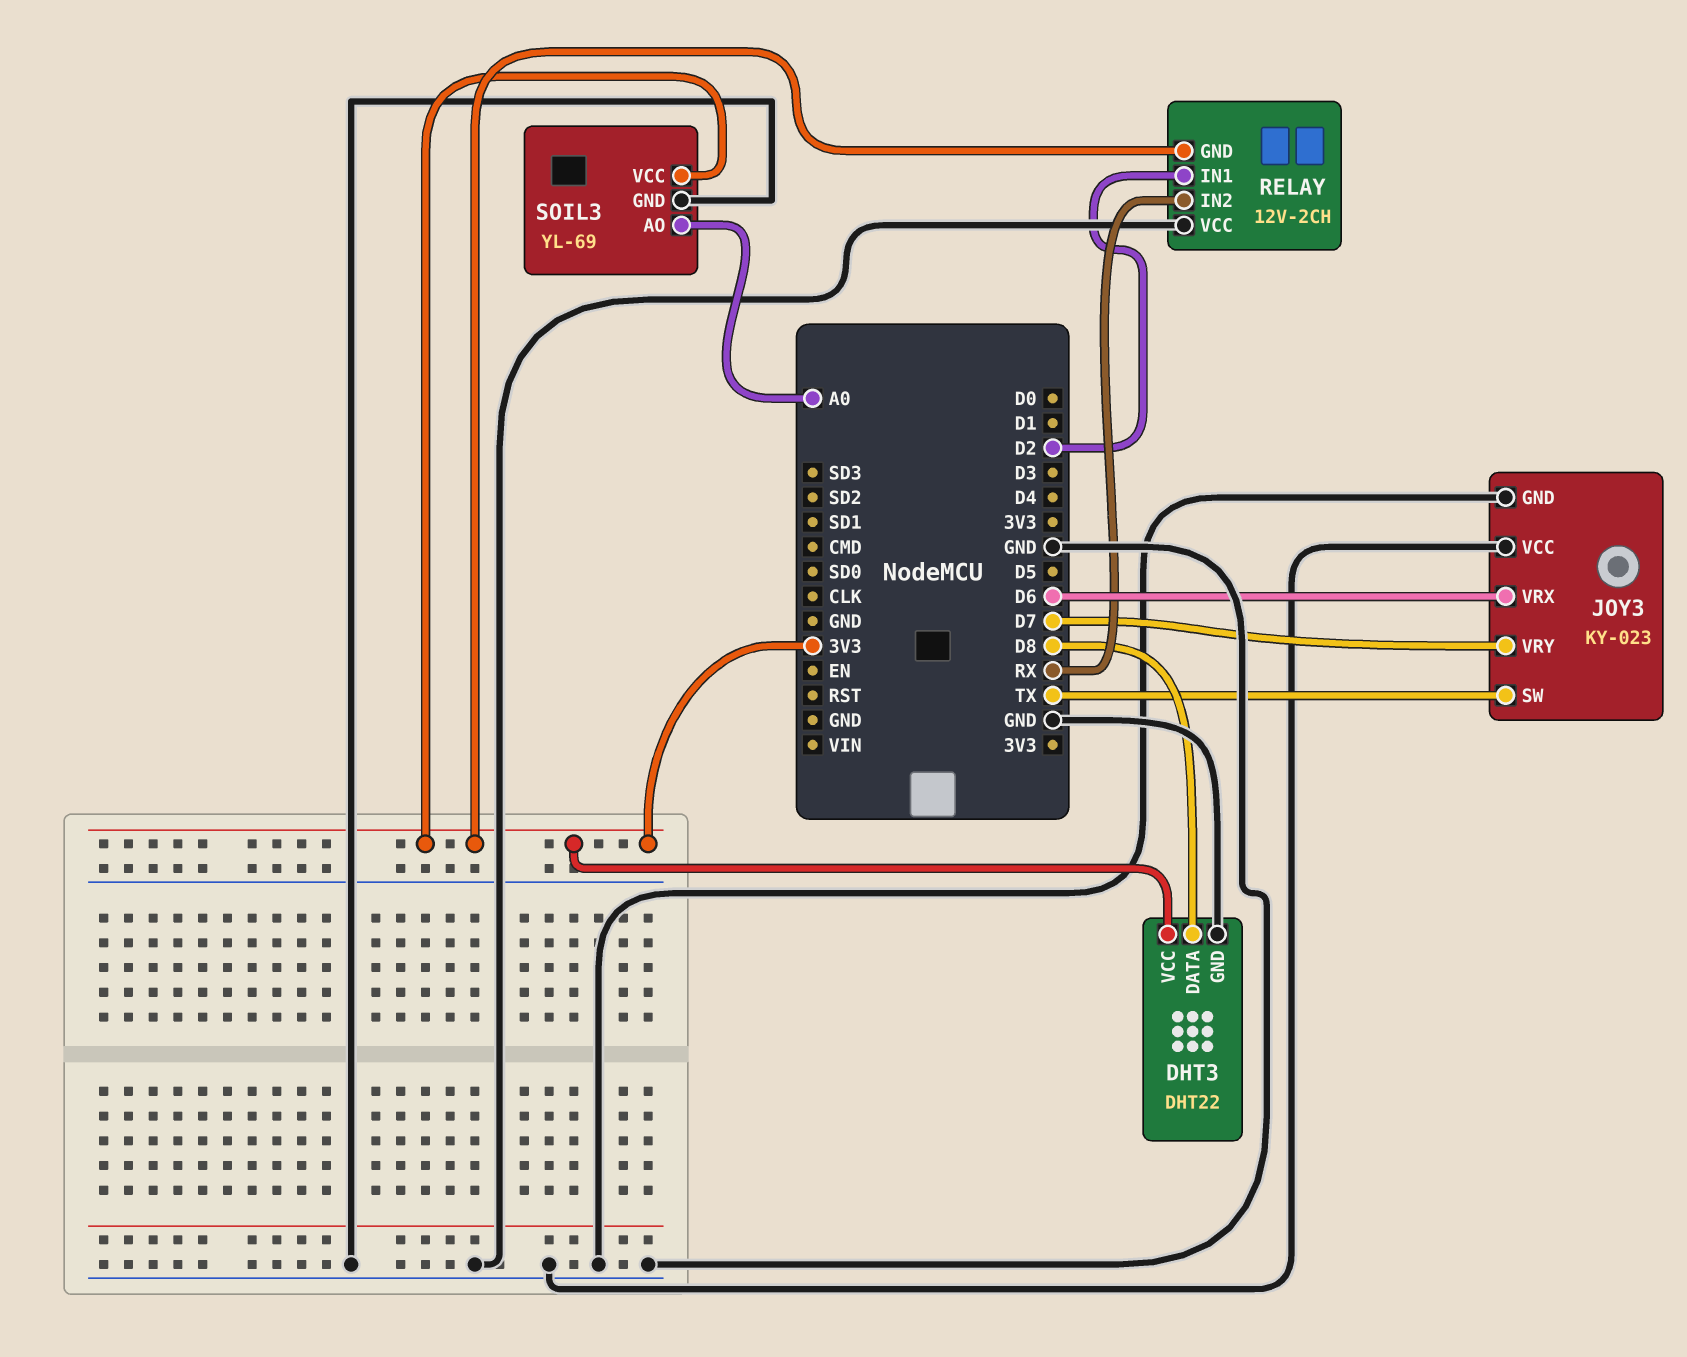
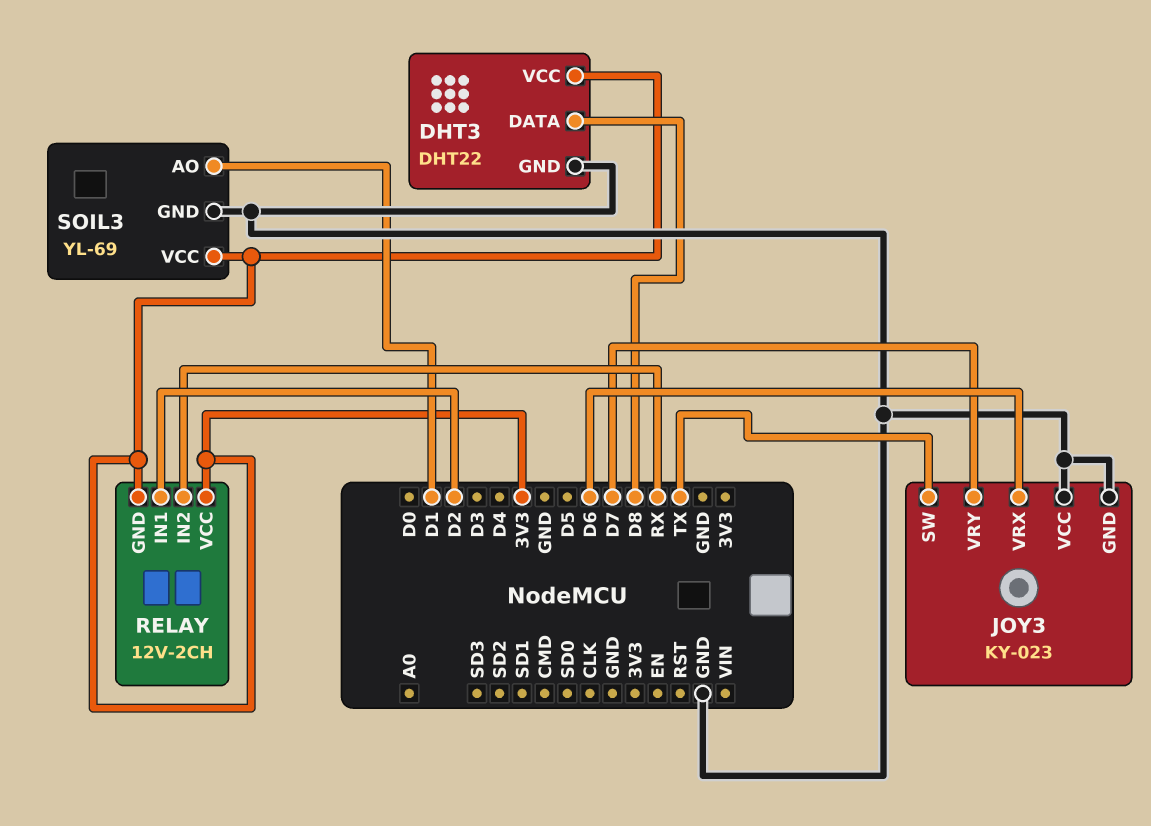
RELAY pin VCC: GND -> 3V3
SOIL3 pin AO: A0 -> D1

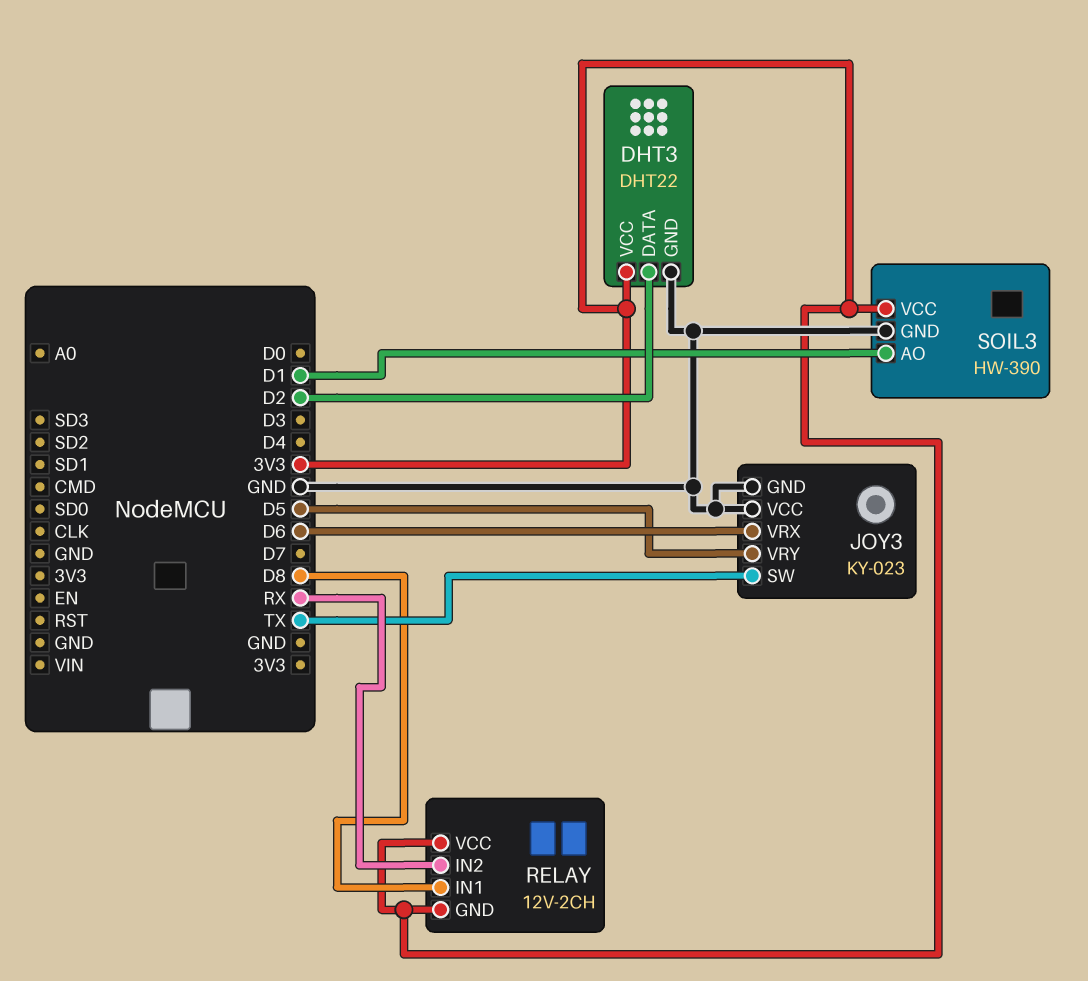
DHT3 pin DATA: D8 -> D2
JOY3 pin VRY: D7 -> D5
RELAY pin IN1: D2 -> D8
SOIL3: YL-69 -> HW-390

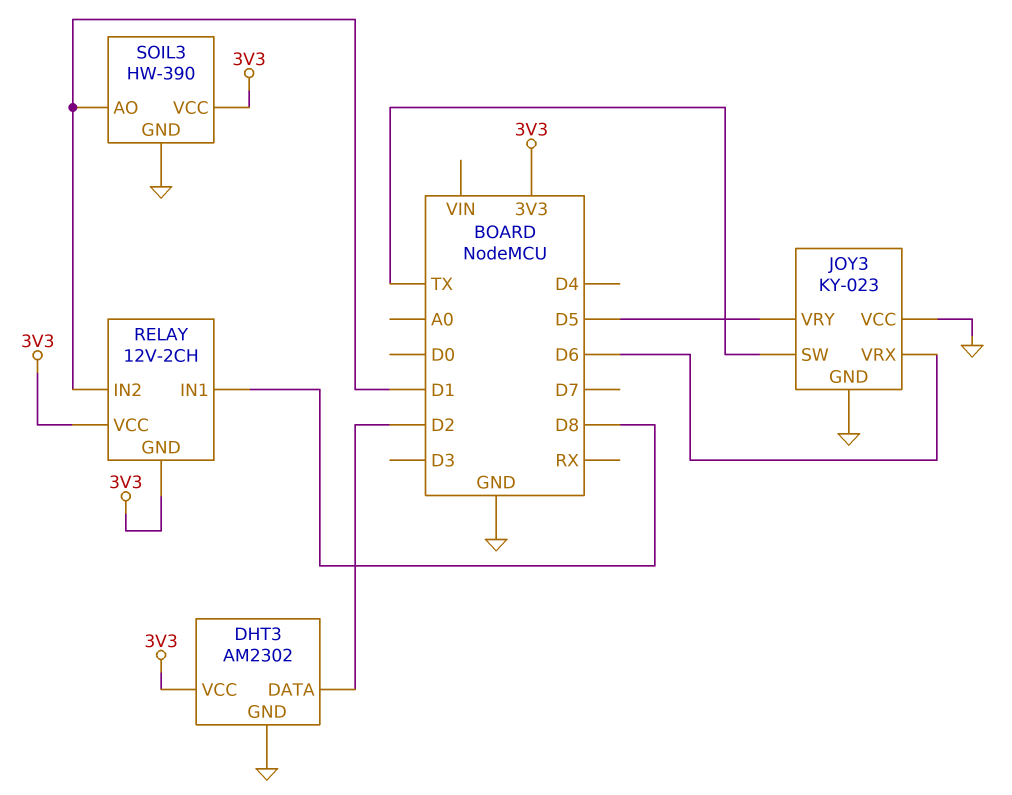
DHT3: DHT22 -> AM2302
RELAY pin IN2: RX -> D1

